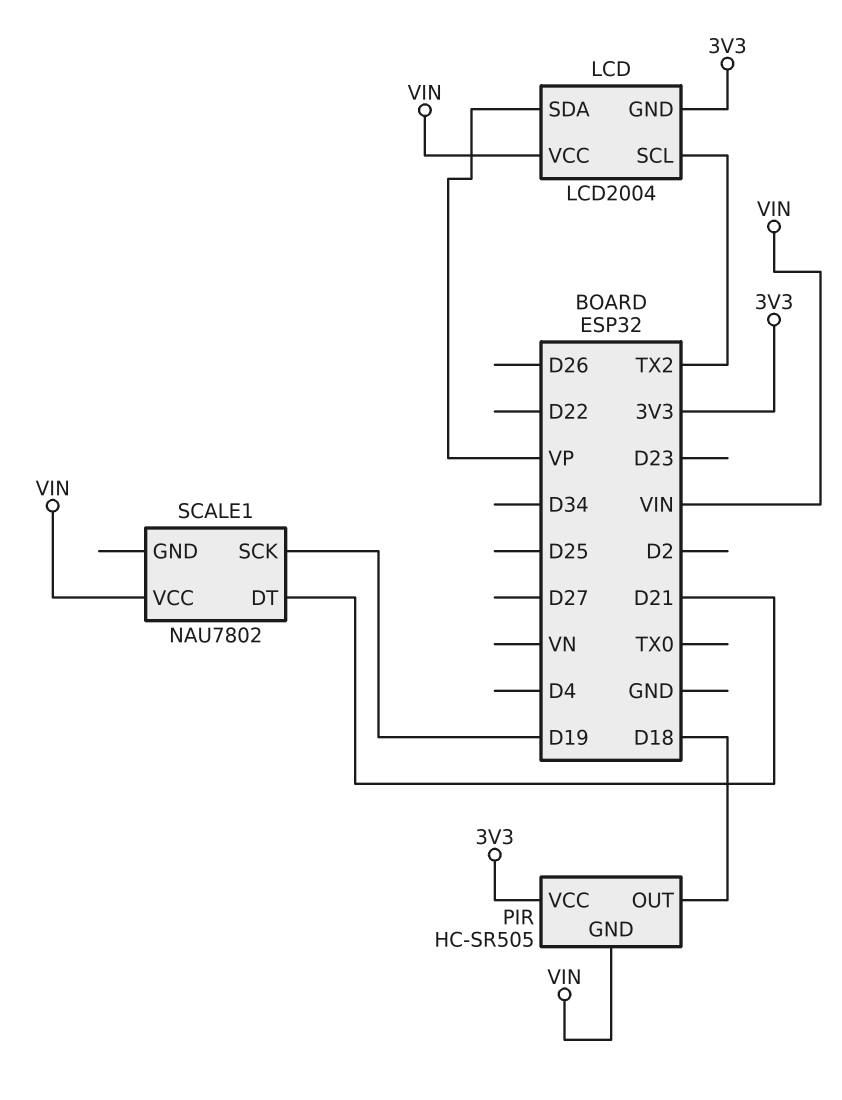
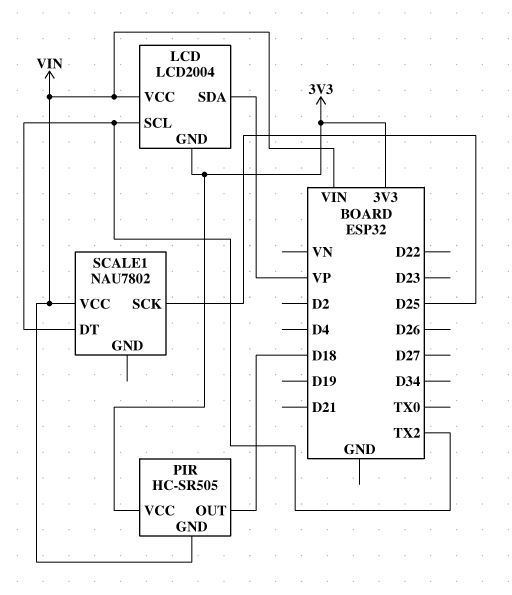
SCALE1 pin DT: D21 -> TX2
SCALE1 pin SCK: D19 -> D25

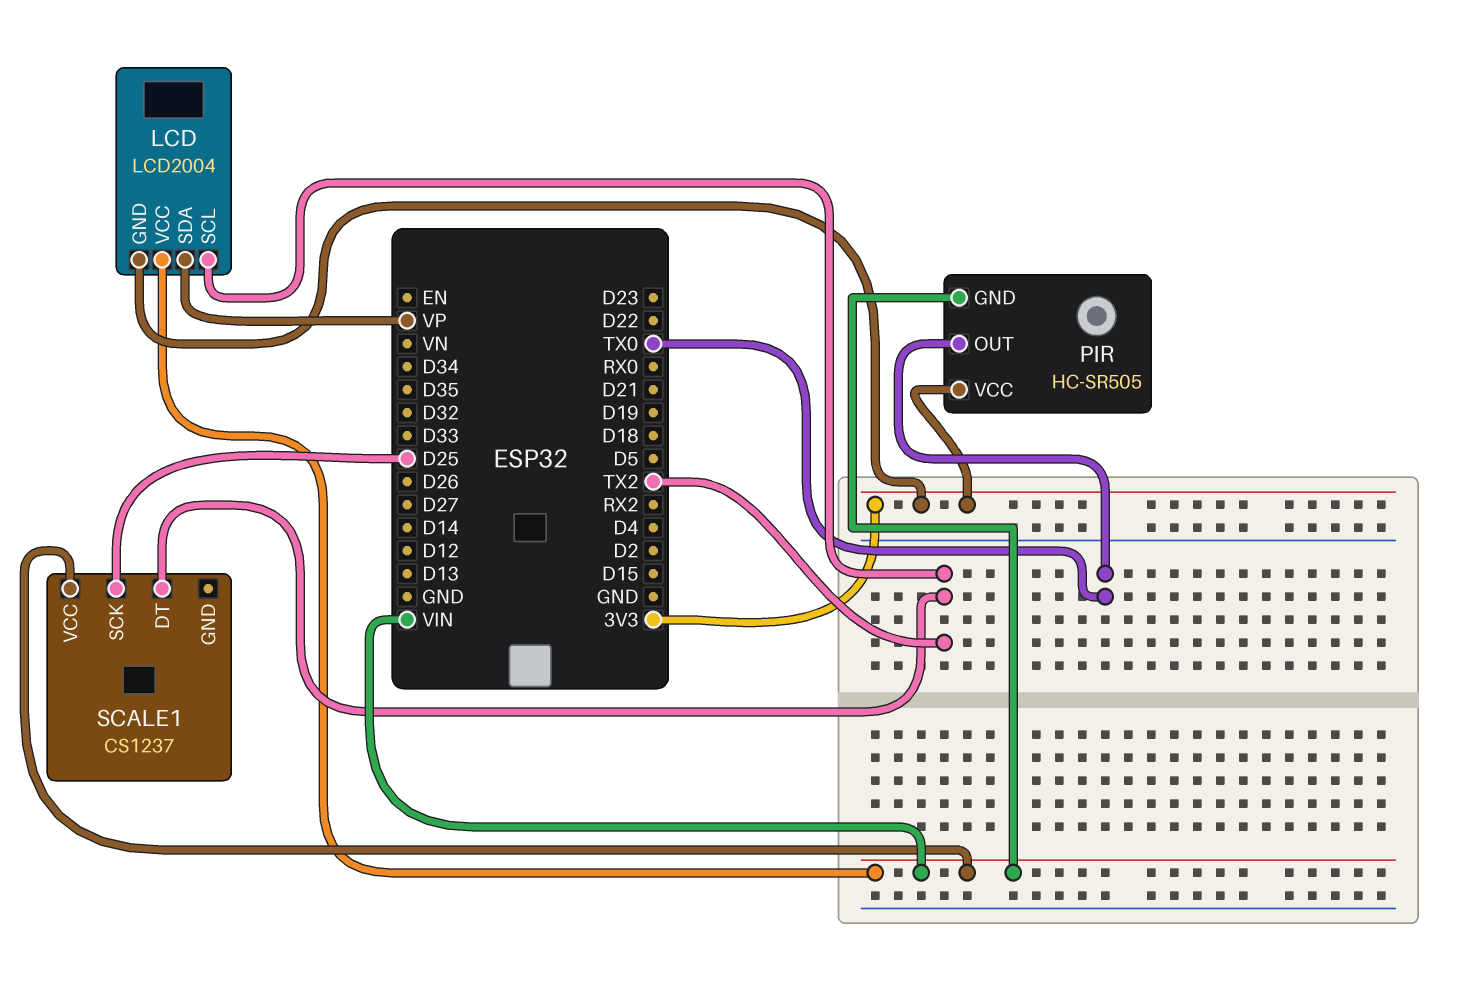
PIR pin OUT: D18 -> TX0
SCALE1: NAU7802 -> CS1237

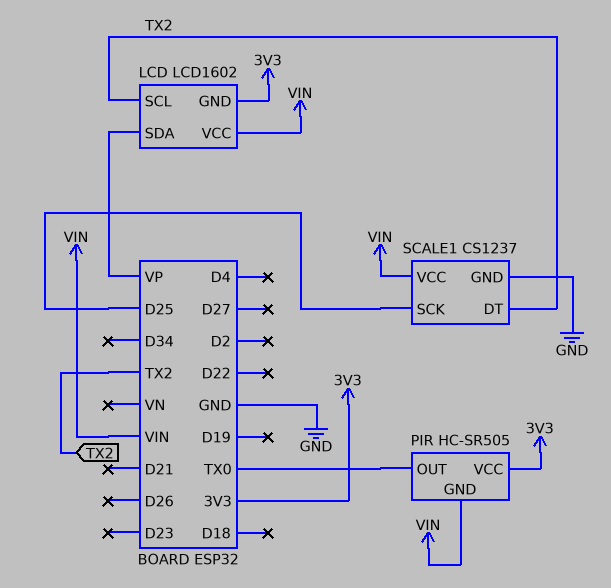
LCD: LCD2004 -> LCD1602
SCALE1 pin GND: none -> GND

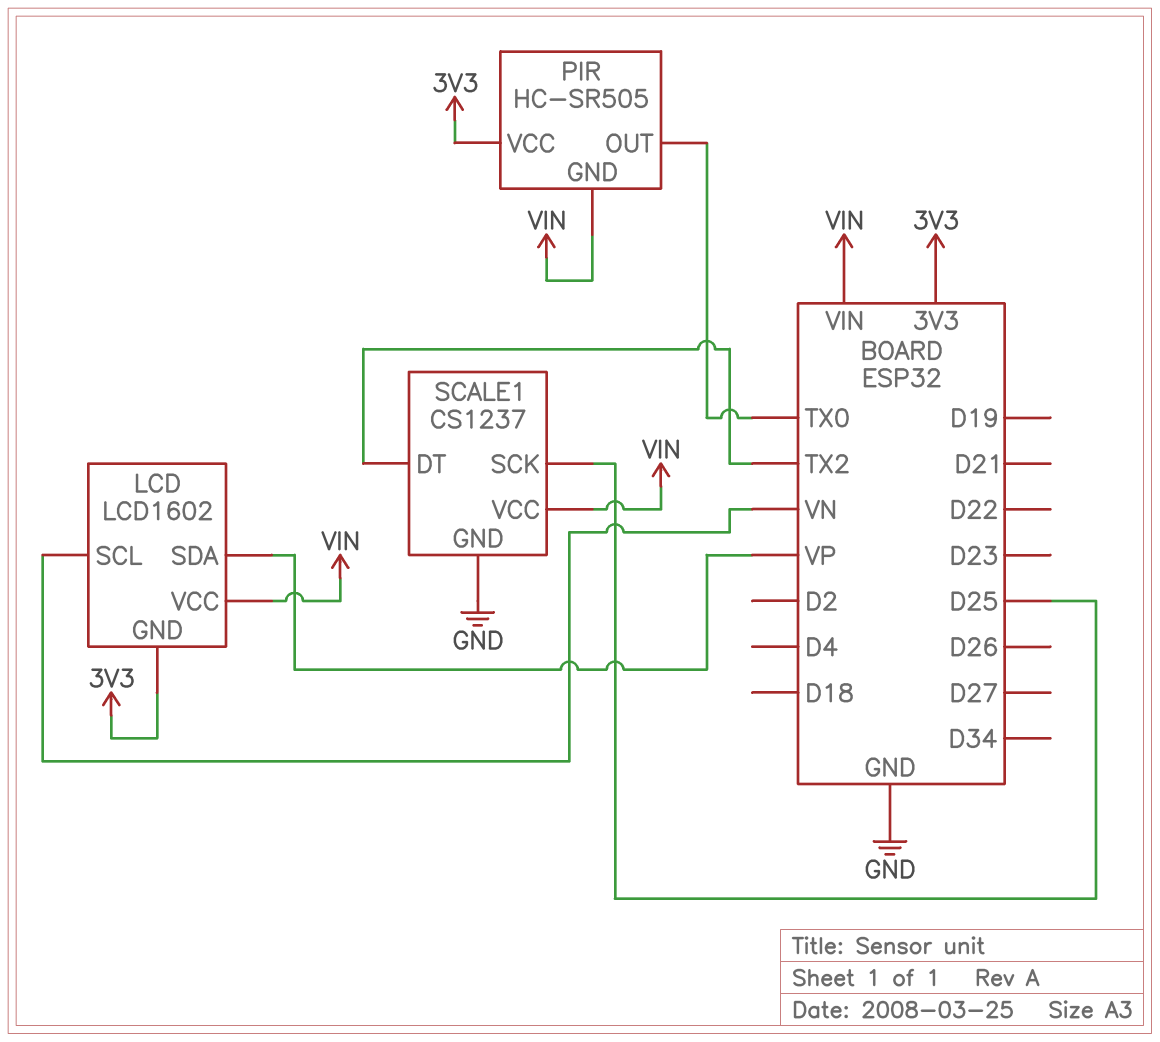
LCD pin SCL: TX2 -> VN

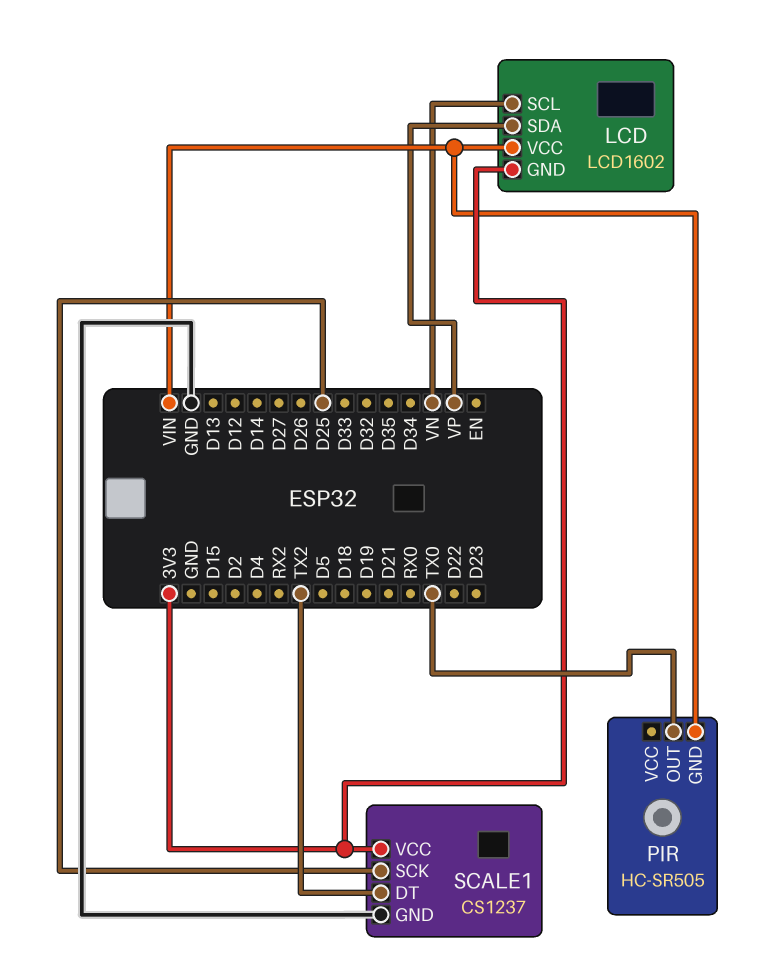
PIR pin VCC: 3V3 -> none
SCALE1 pin VCC: VIN -> 3V3

